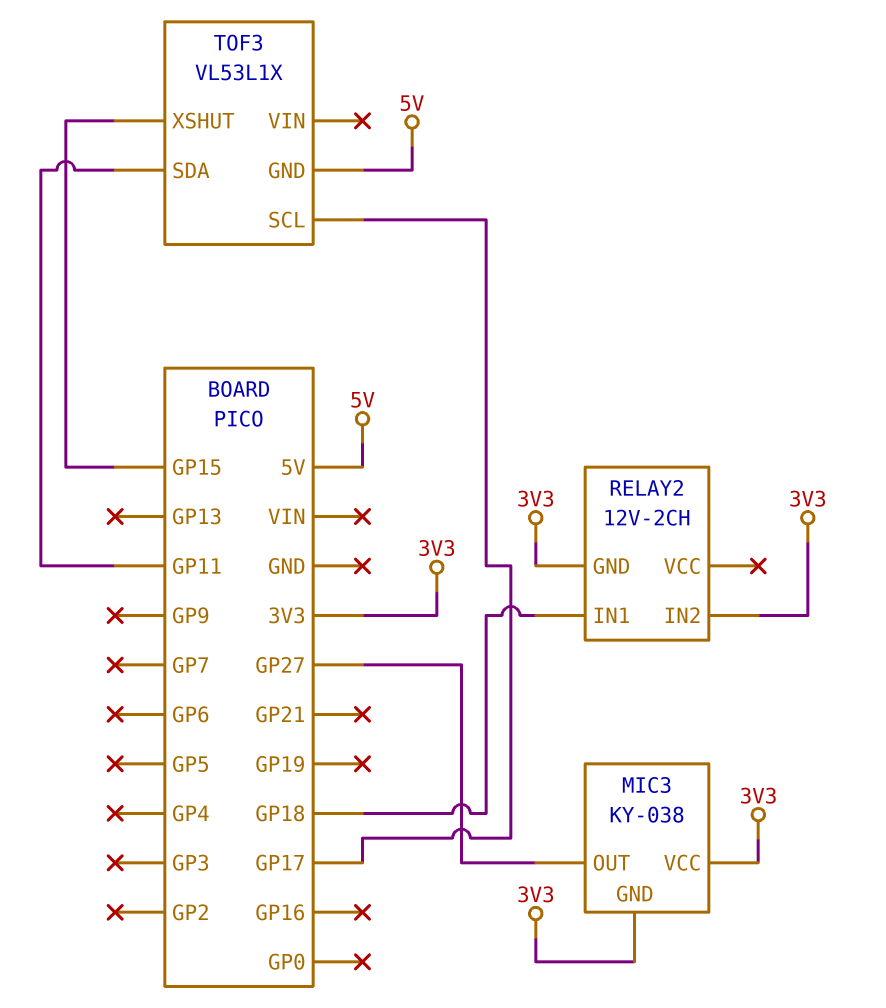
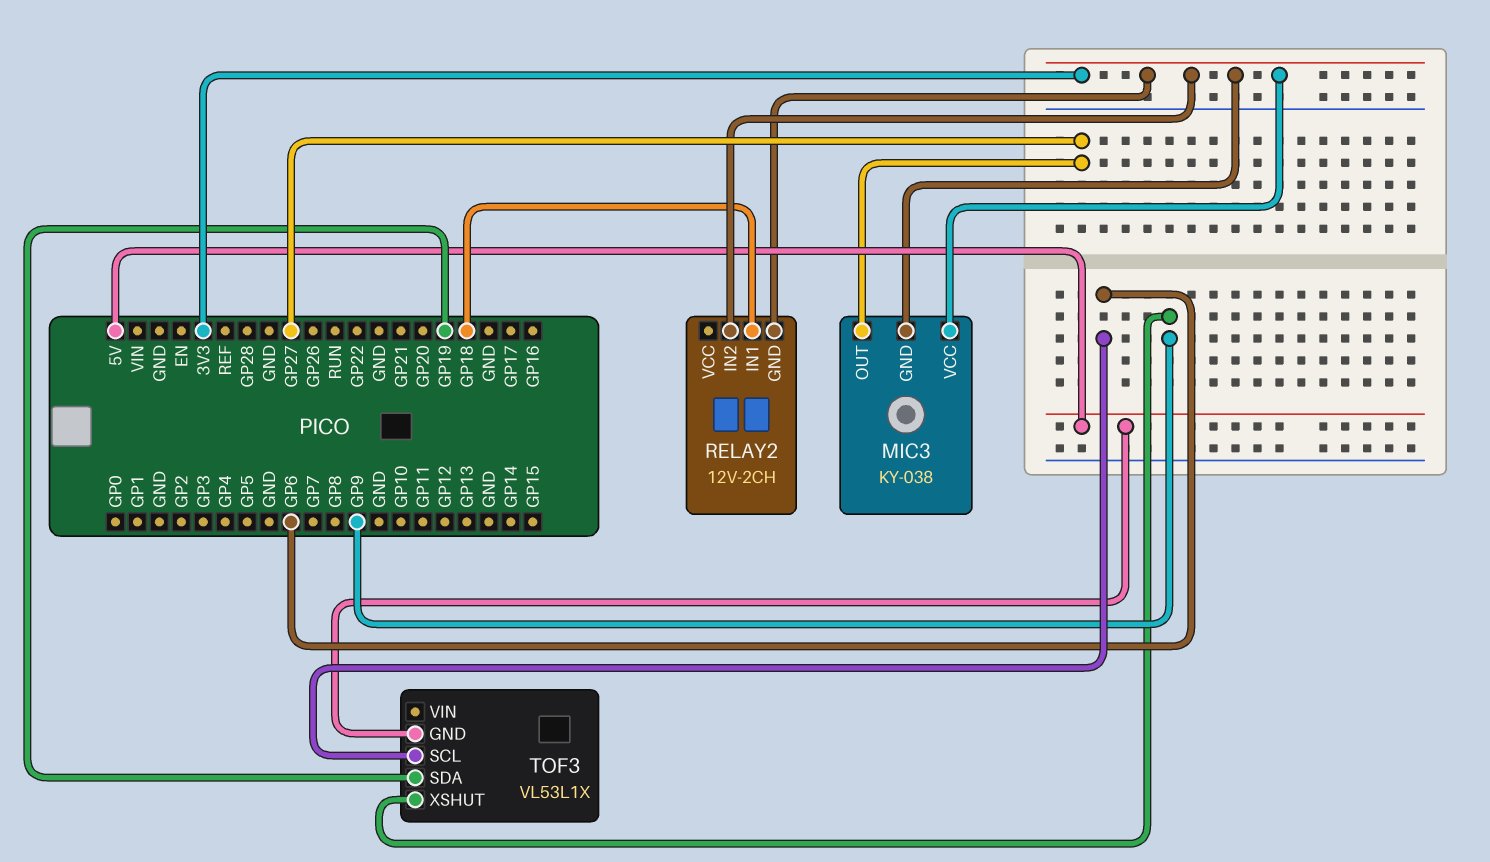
TOF3 pin SCL: GP17 -> GP6
TOF3 pin SDA: GP11 -> GP19
TOF3 pin XSHUT: GP15 -> GP9

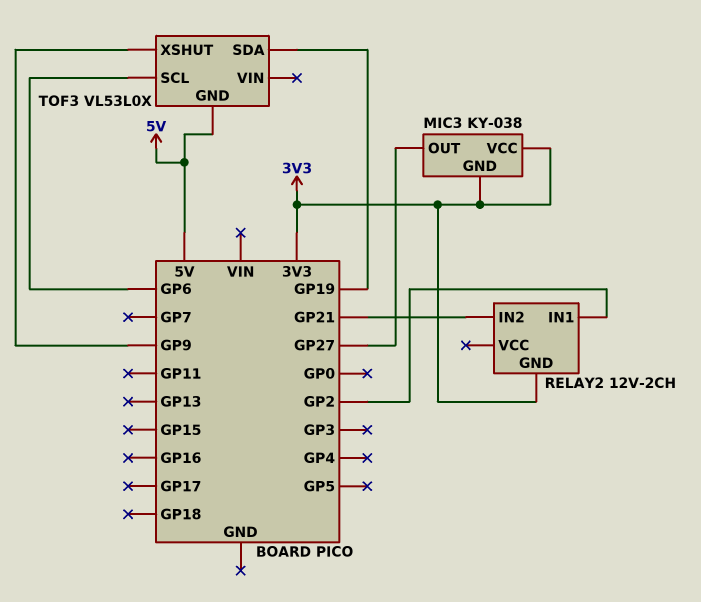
RELAY2 pin IN1: GP18 -> GP2
RELAY2 pin IN2: 3V3 -> GP21
TOF3: VL53L1X -> VL53L0X

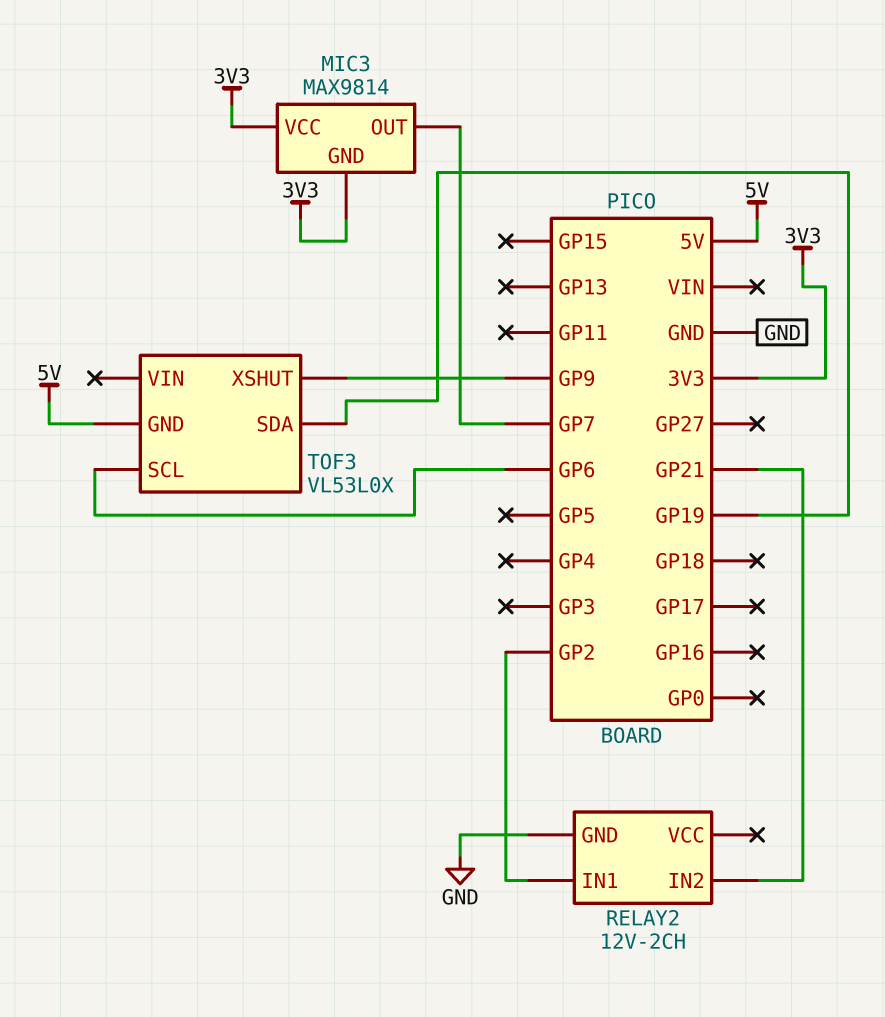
MIC3: KY-038 -> MAX9814
MIC3 pin OUT: GP27 -> GP7
RELAY2 pin GND: 3V3 -> GND

